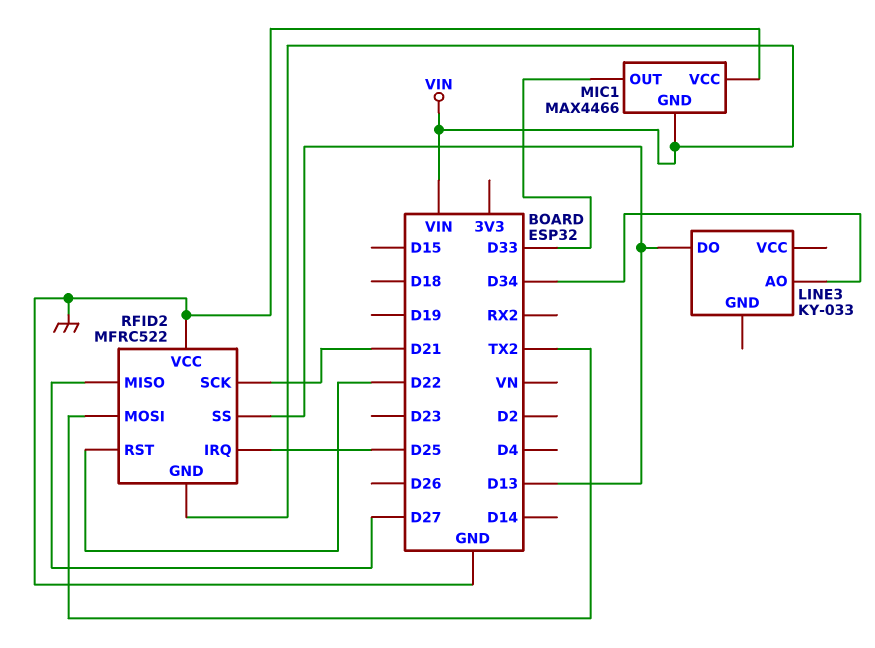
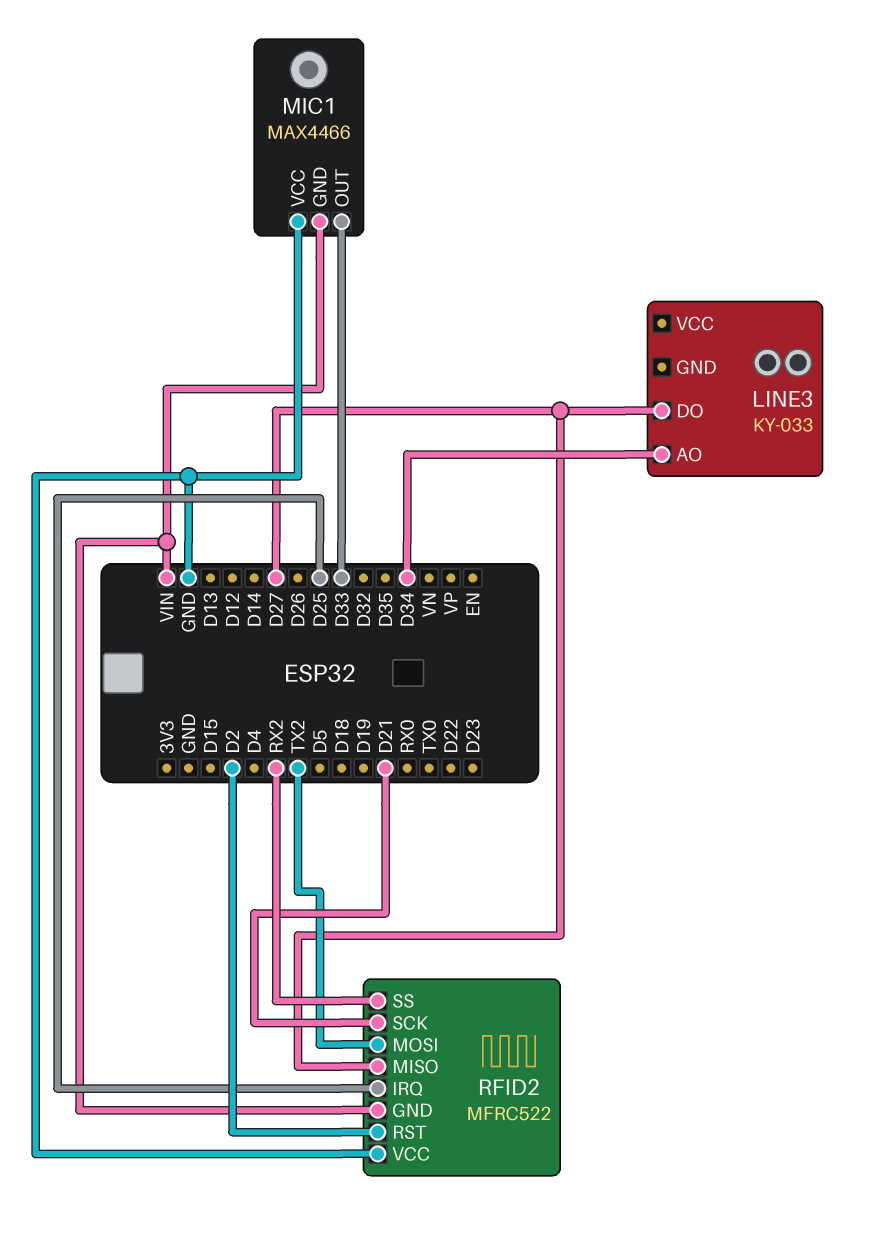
LINE3 pin DO: D13 -> D27
RFID2 pin RST: D22 -> D2
RFID2 pin SS: D13 -> RX2

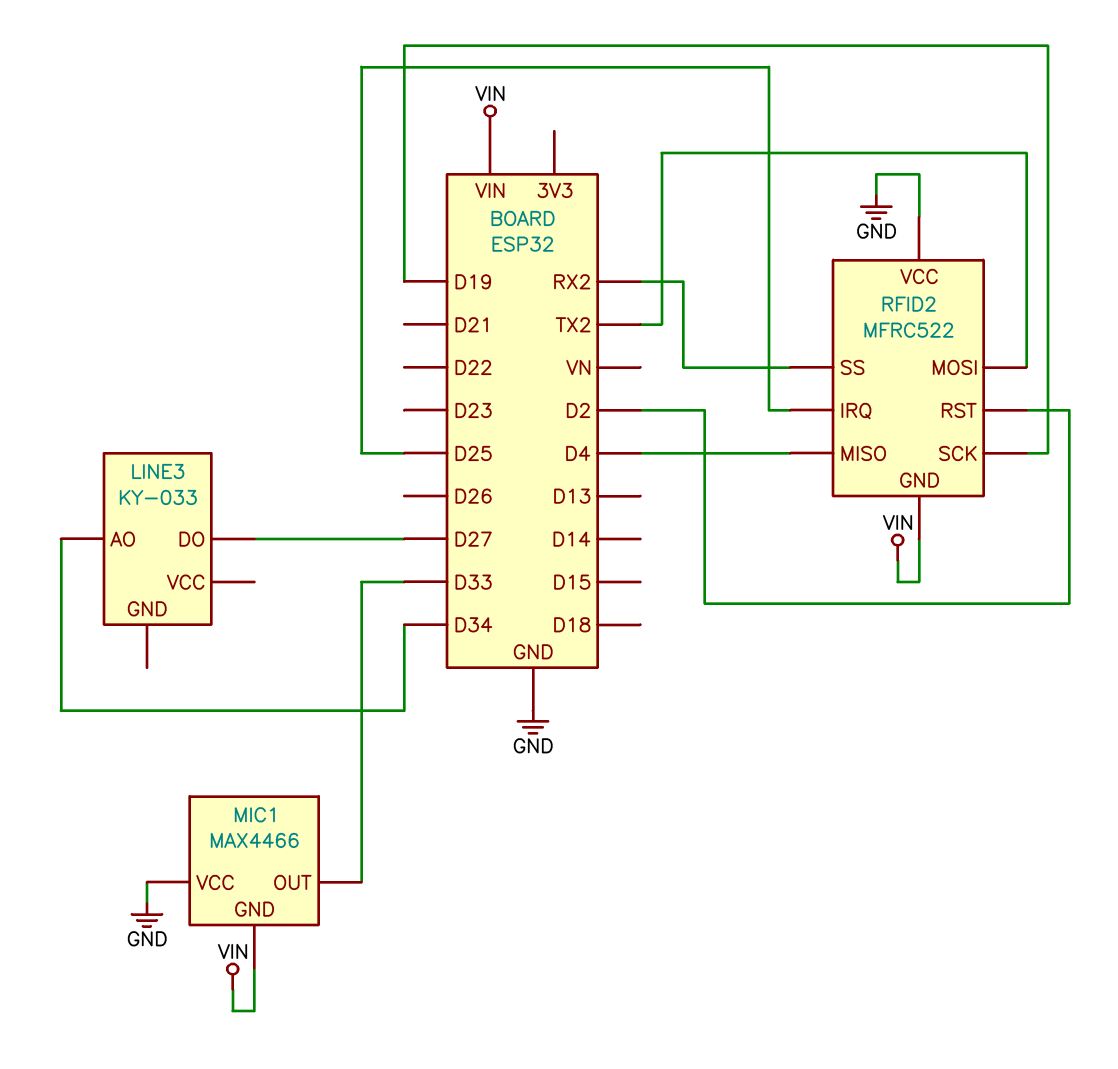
RFID2 pin MISO: D27 -> D4
RFID2 pin SCK: D21 -> D19

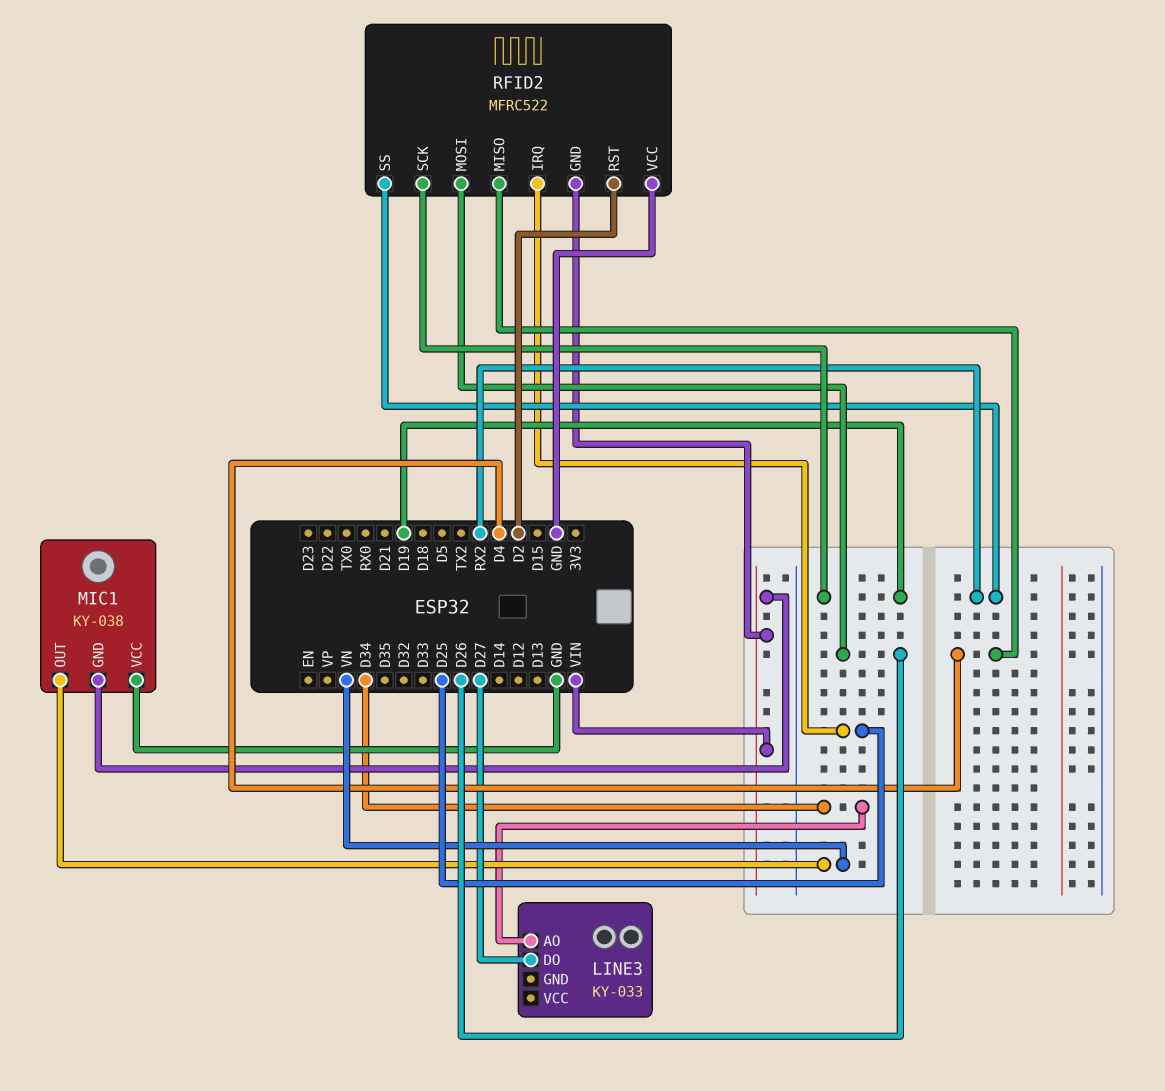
MIC1: MAX4466 -> KY-038
MIC1 pin OUT: D33 -> VN
RFID2 pin MOSI: TX2 -> D26

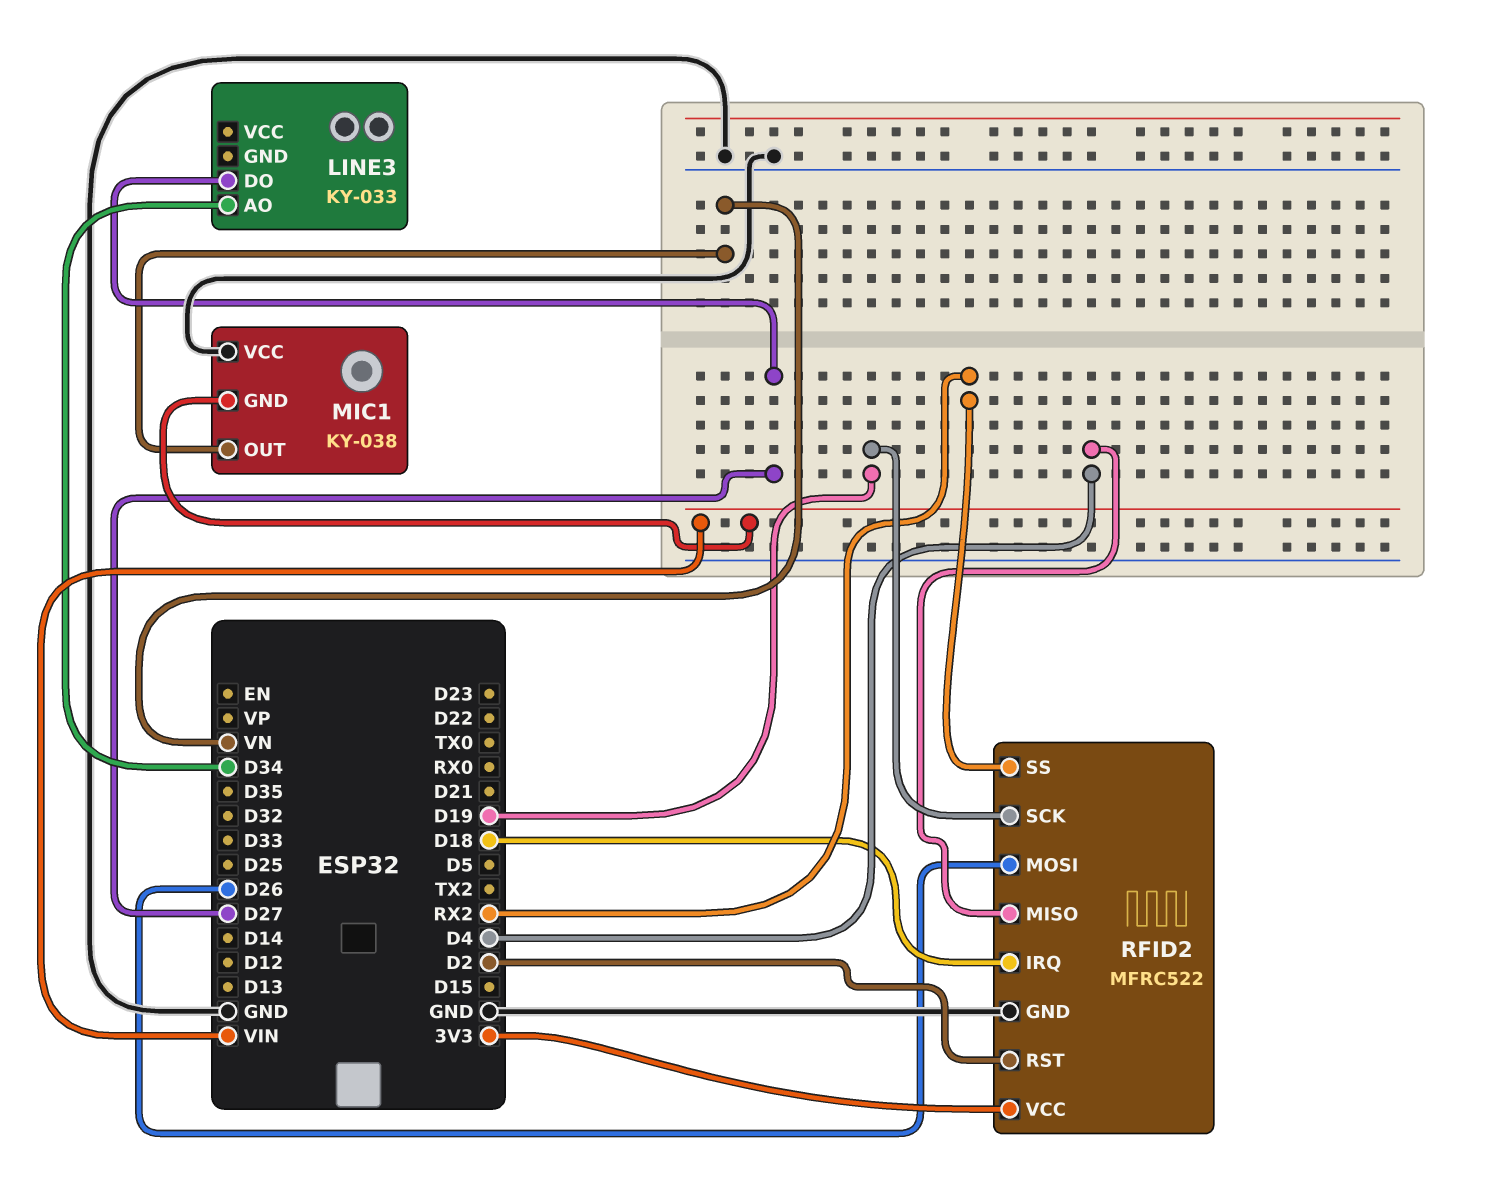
RFID2 pin GND: VIN -> GND
RFID2 pin IRQ: D25 -> D18
RFID2 pin VCC: GND -> 3V3

